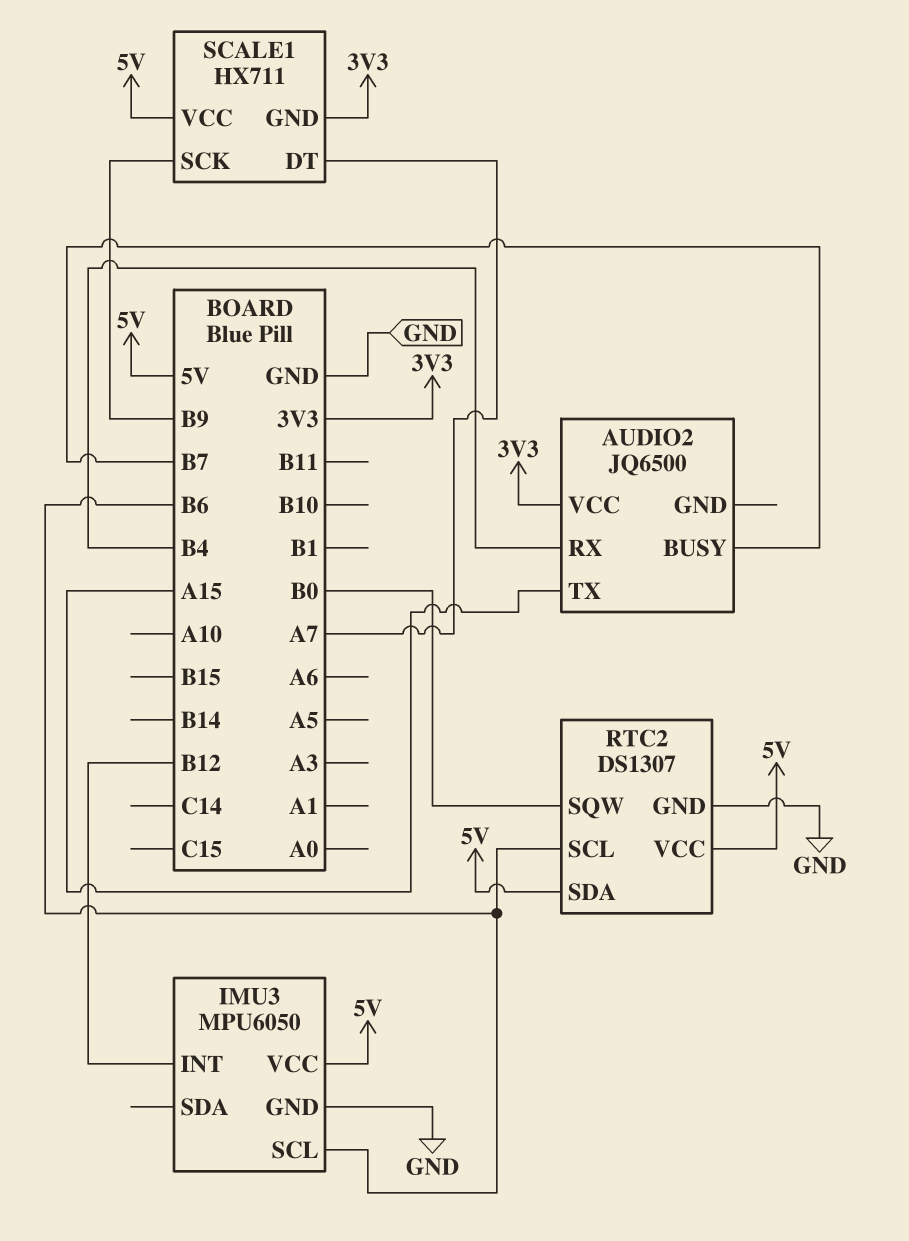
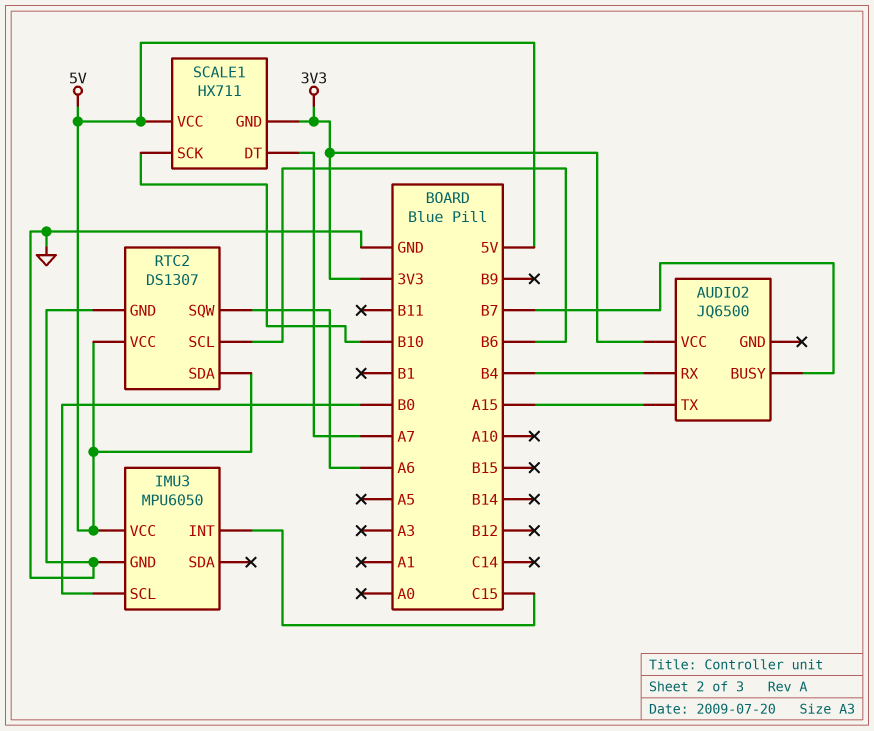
IMU3 pin INT: B12 -> C15
IMU3 pin SCL: B6 -> B0
RTC2 pin SQW: B0 -> A6
SCALE1 pin SCK: B9 -> B10

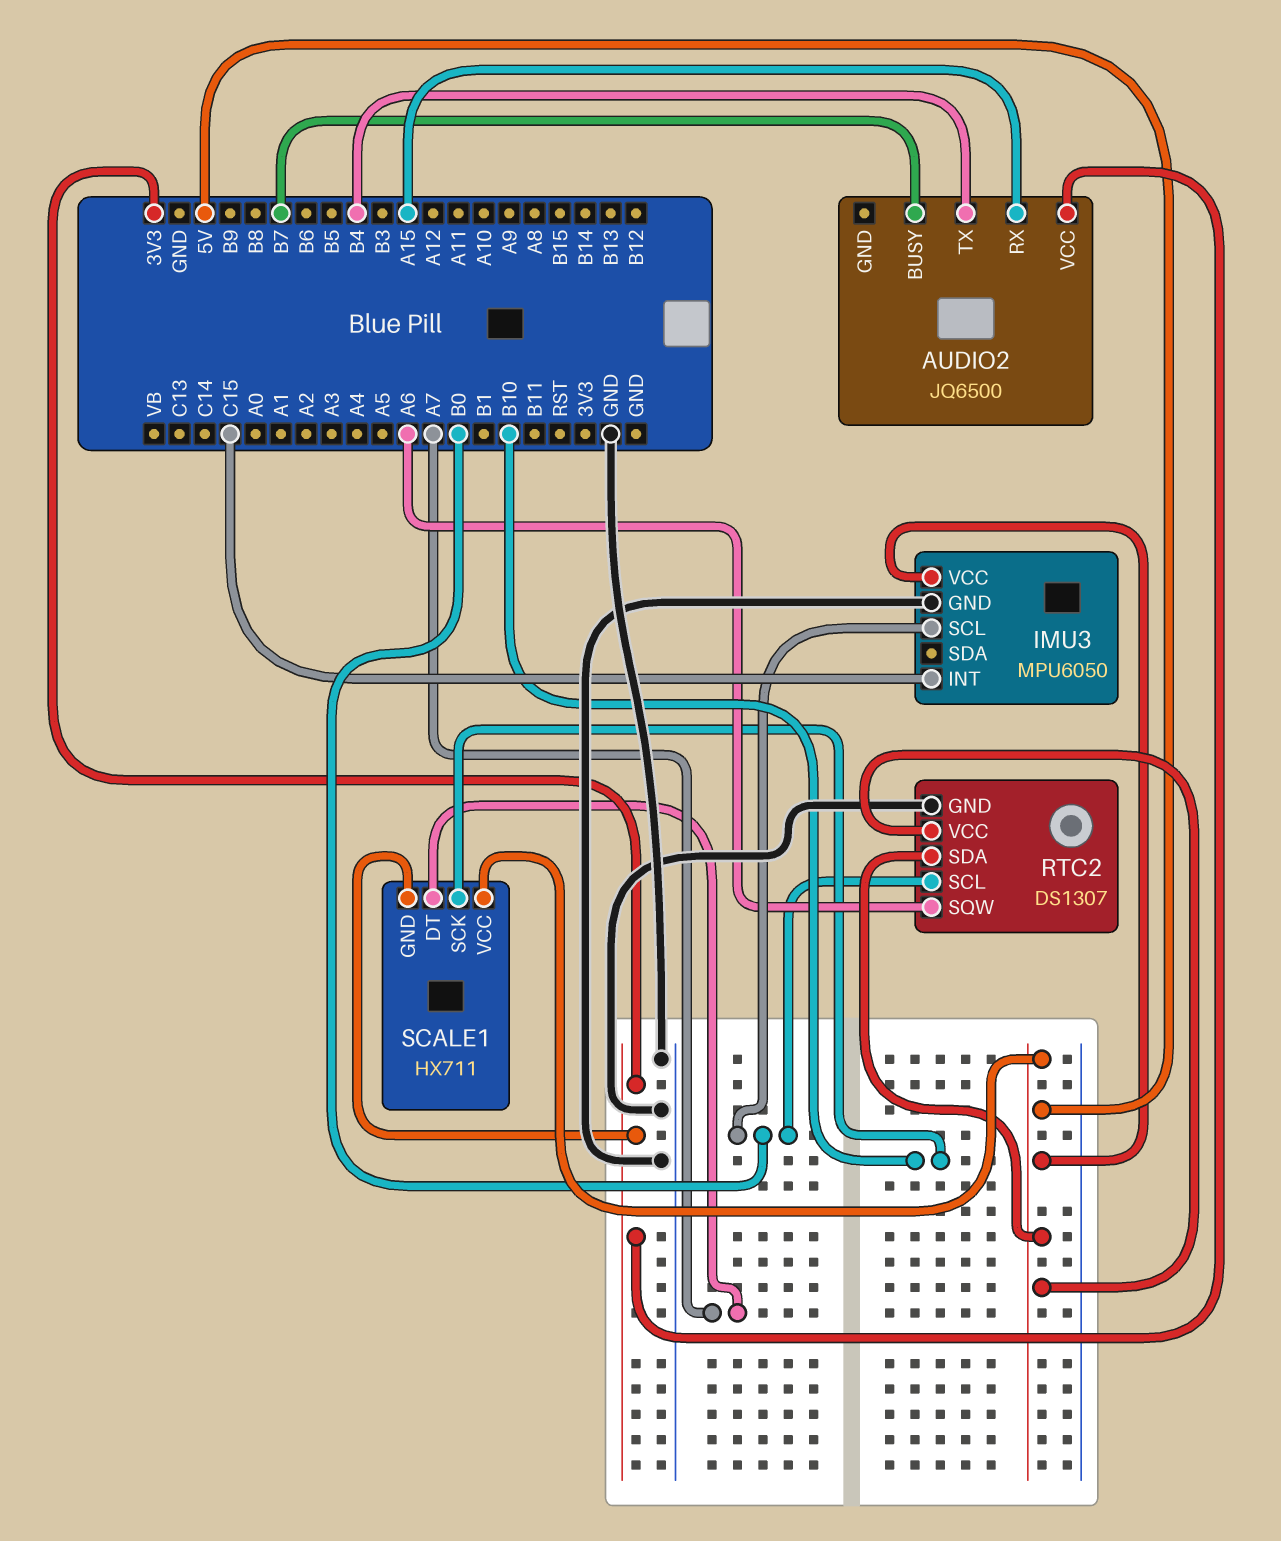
AUDIO2 pin RX: B4 -> A15
AUDIO2 pin TX: A15 -> B4
RTC2 pin SCL: B6 -> B0

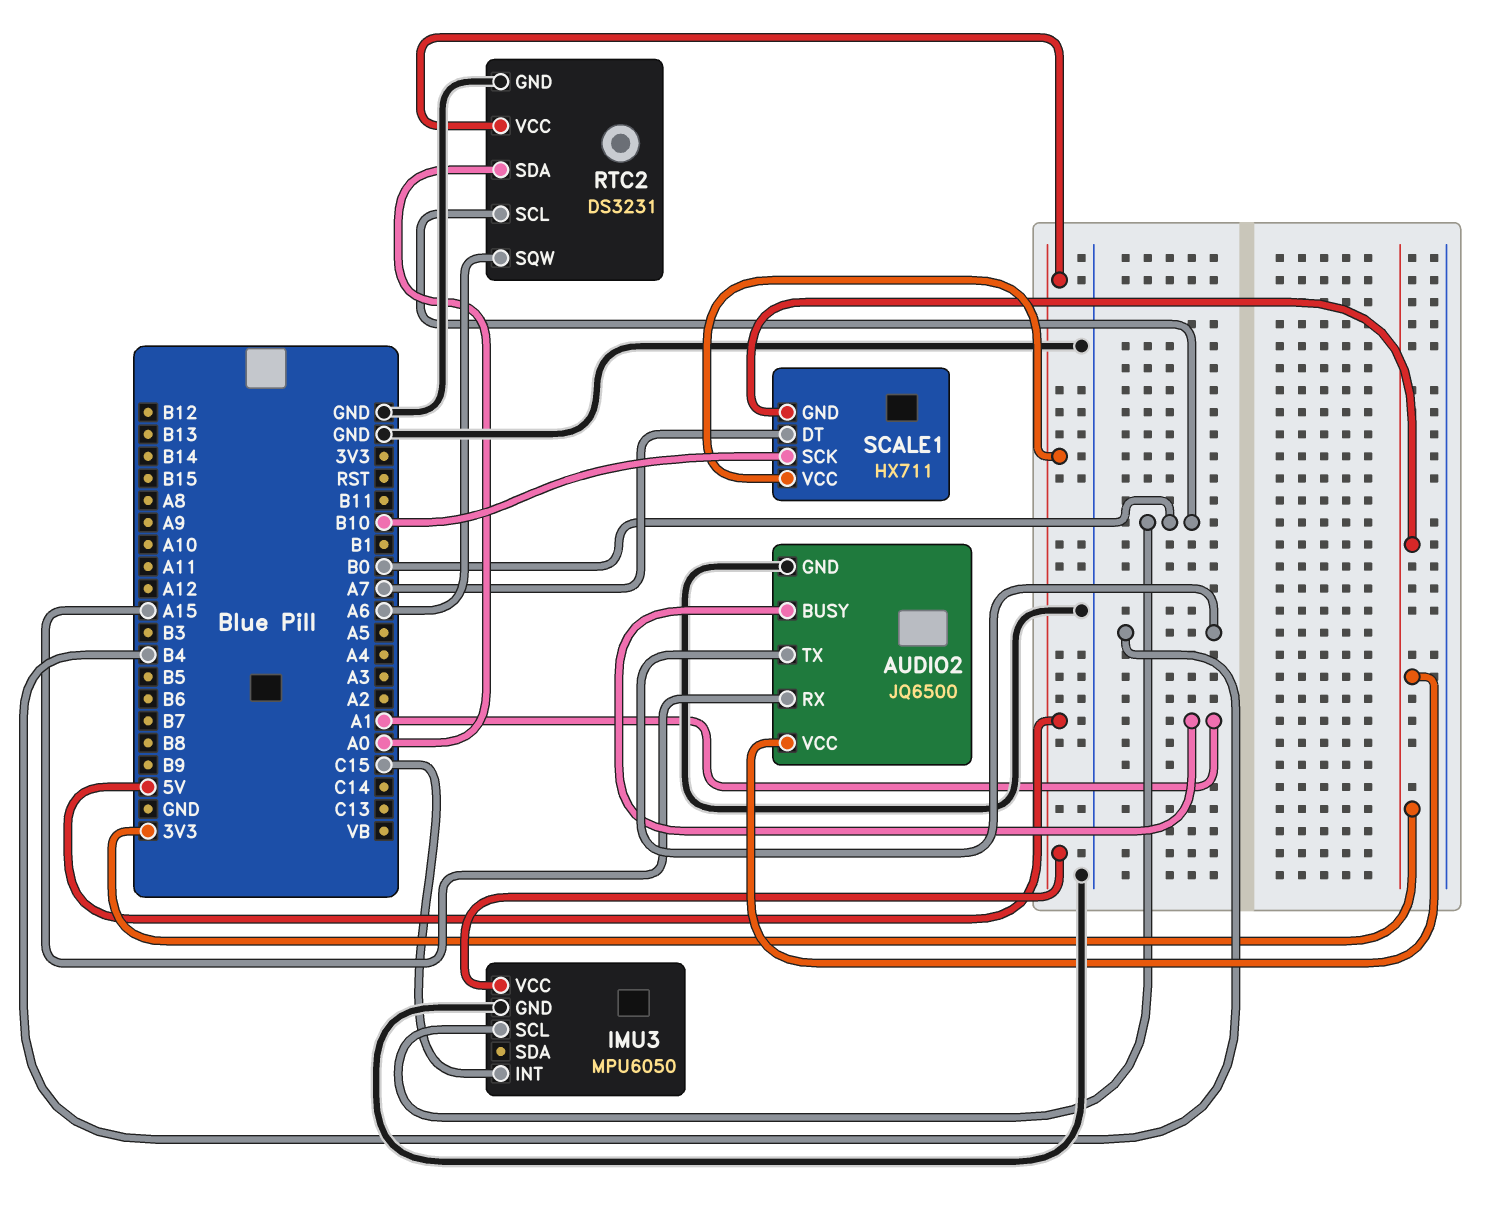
AUDIO2 pin BUSY: B7 -> A1
AUDIO2 pin GND: none -> GND
RTC2: DS1307 -> DS3231
RTC2 pin SDA: 5V -> A0

